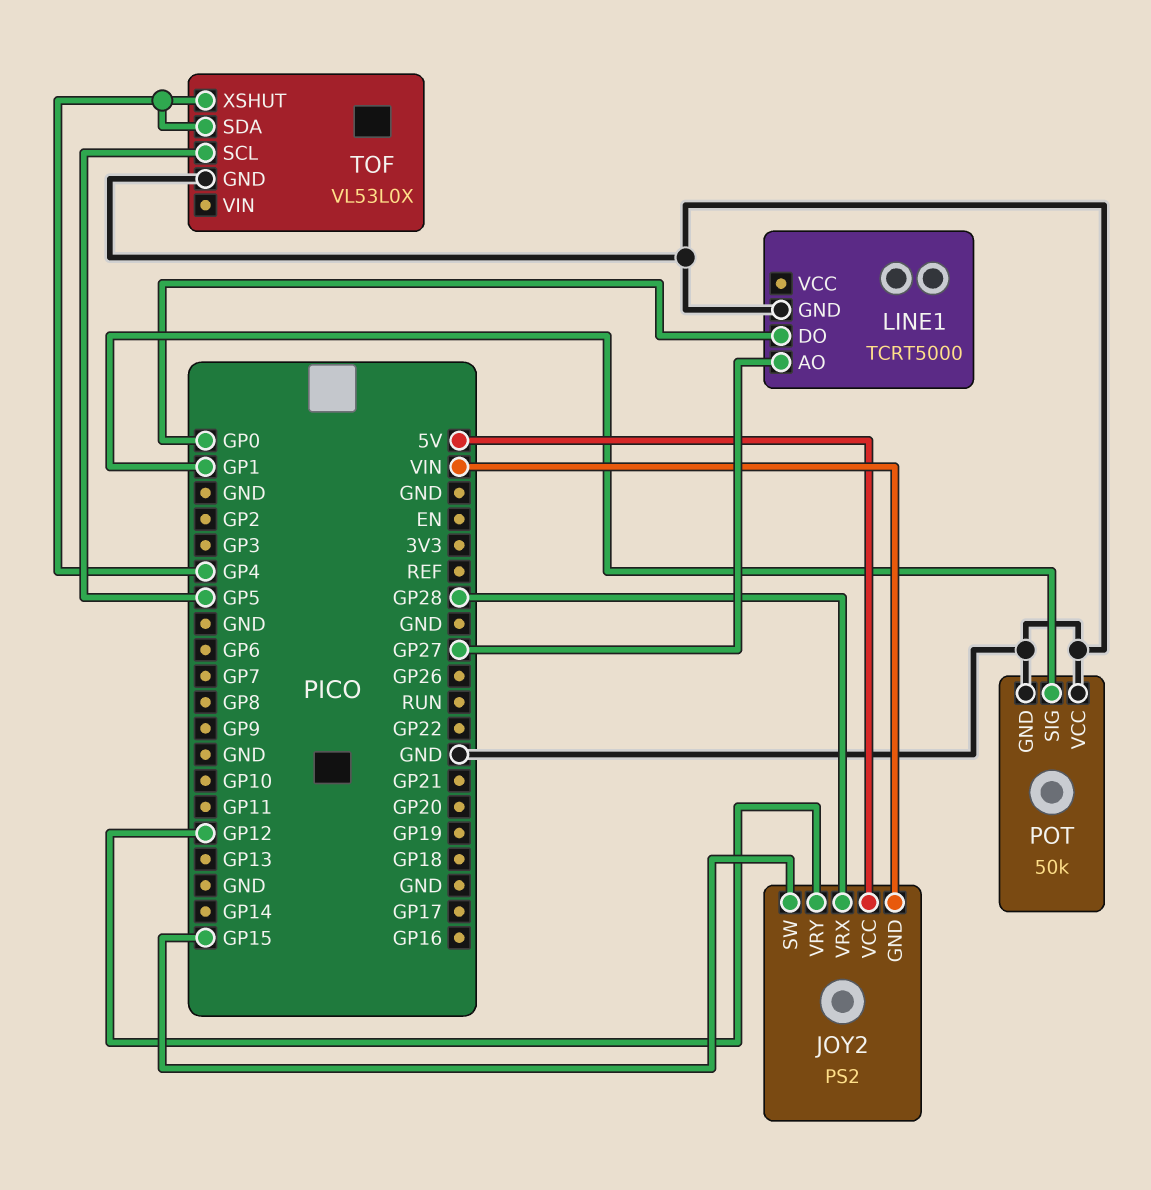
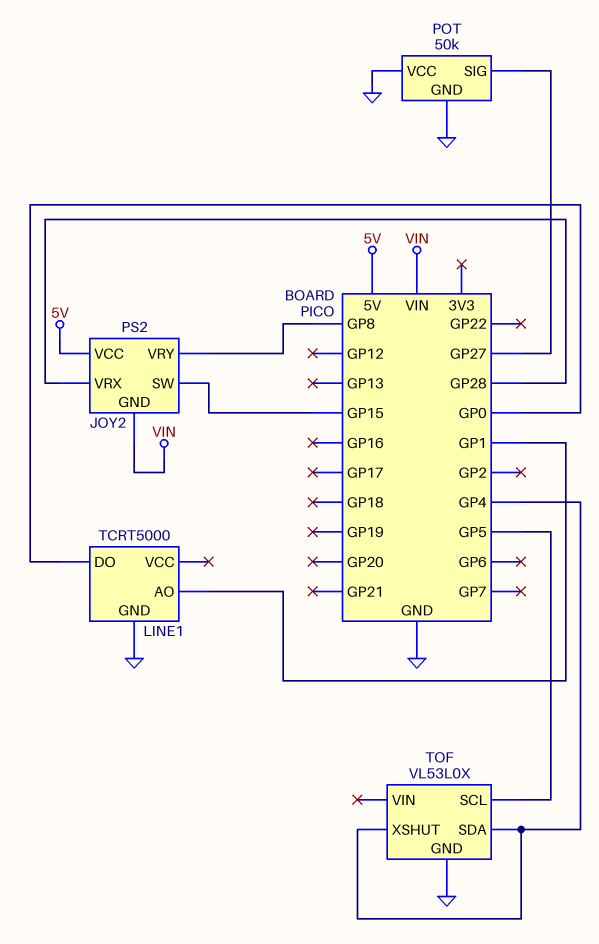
JOY2 pin VRY: GP12 -> GP8
LINE1 pin AO: GP27 -> GP1
POT pin SIG: GP1 -> GP27

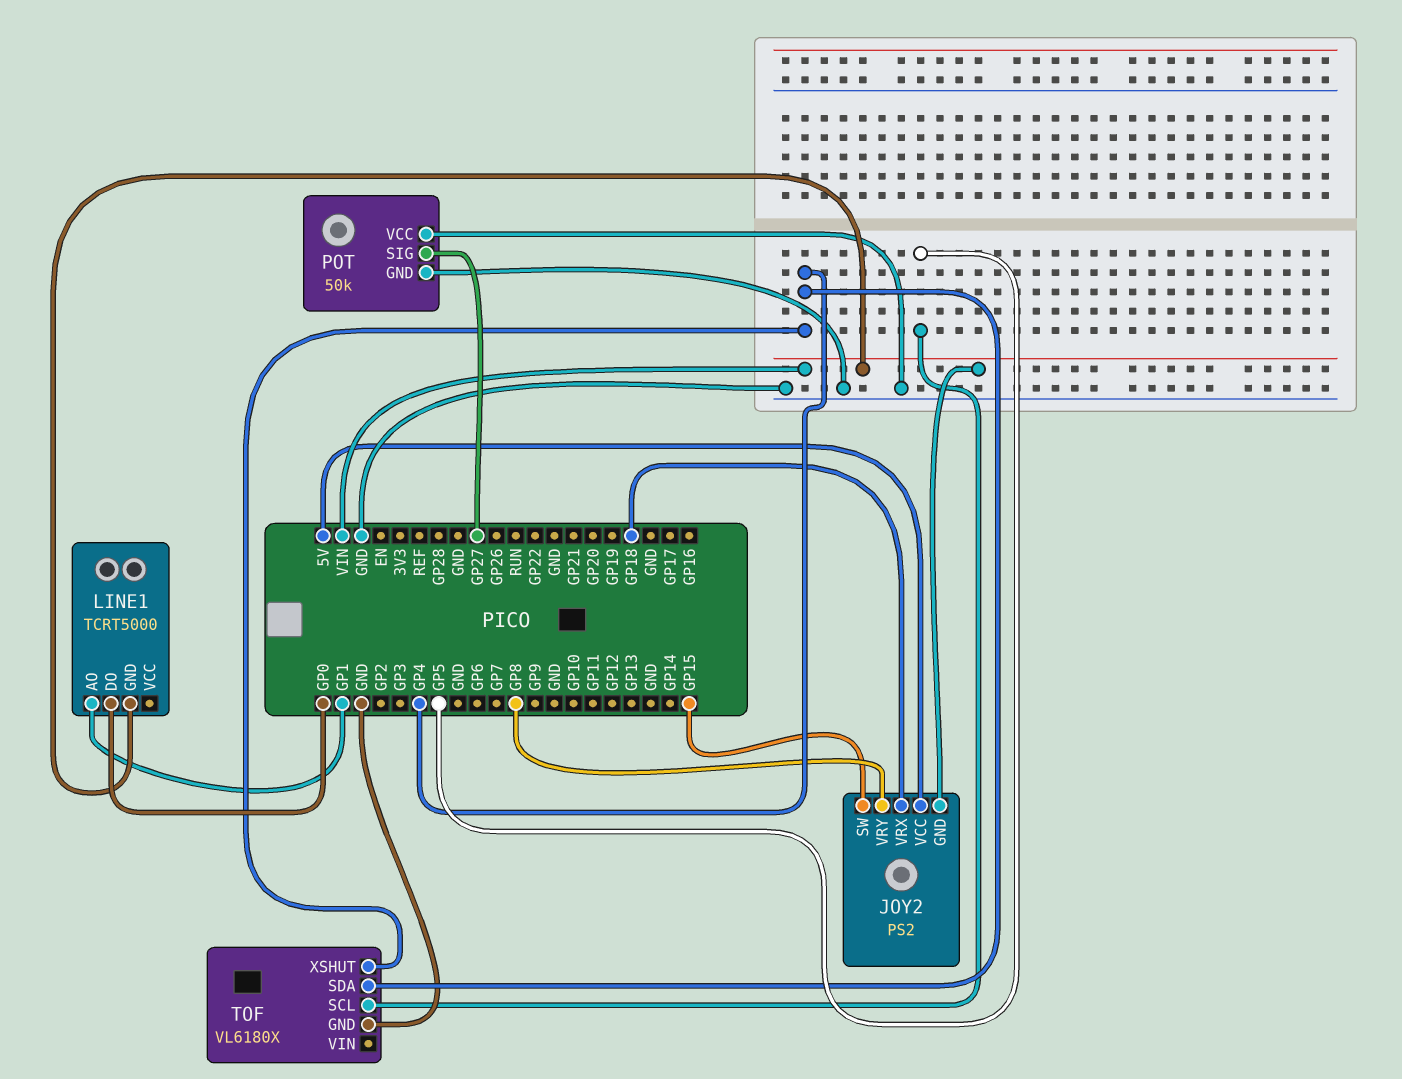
JOY2 pin VRX: GP28 -> GP18
LINE1 pin GND: GND -> VIN
TOF: VL53L0X -> VL6180X

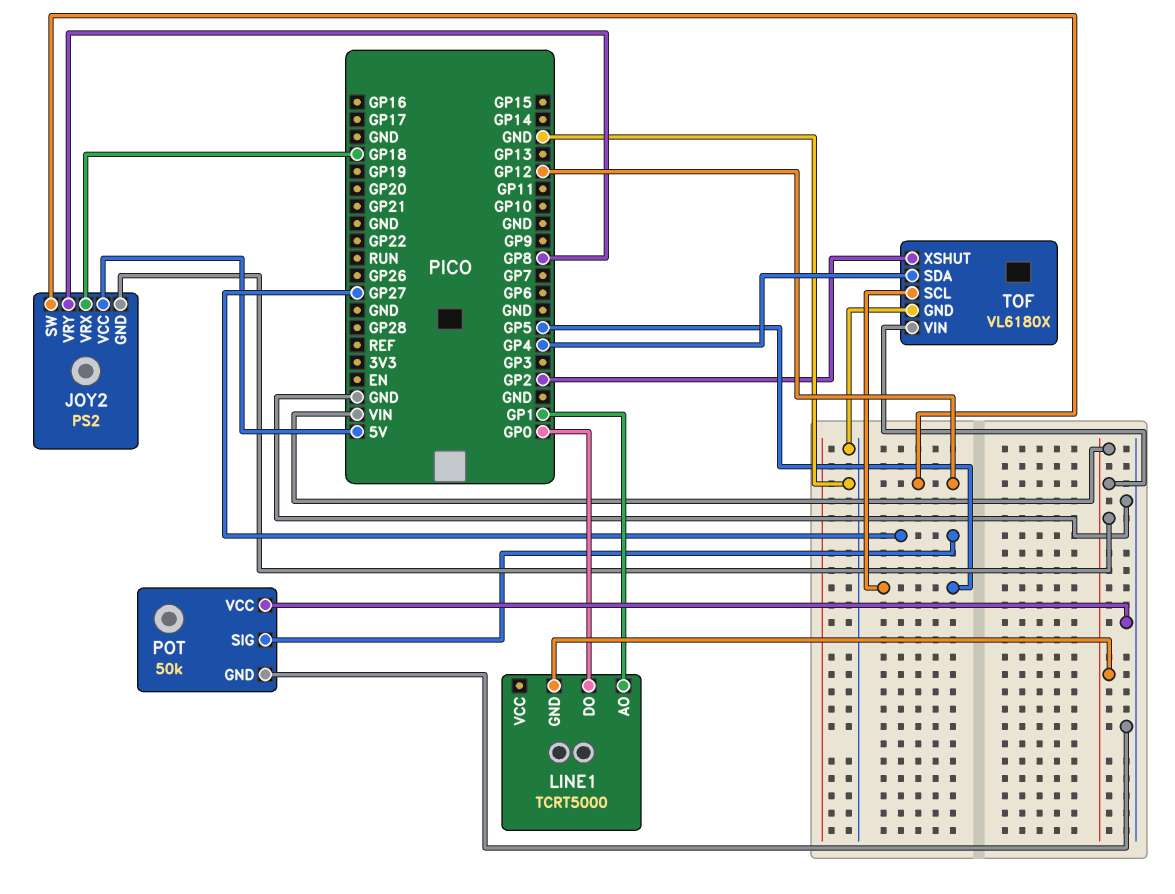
JOY2 pin SW: GP15 -> GP12
TOF pin VIN: none -> VIN
TOF pin XSHUT: GP4 -> GP2

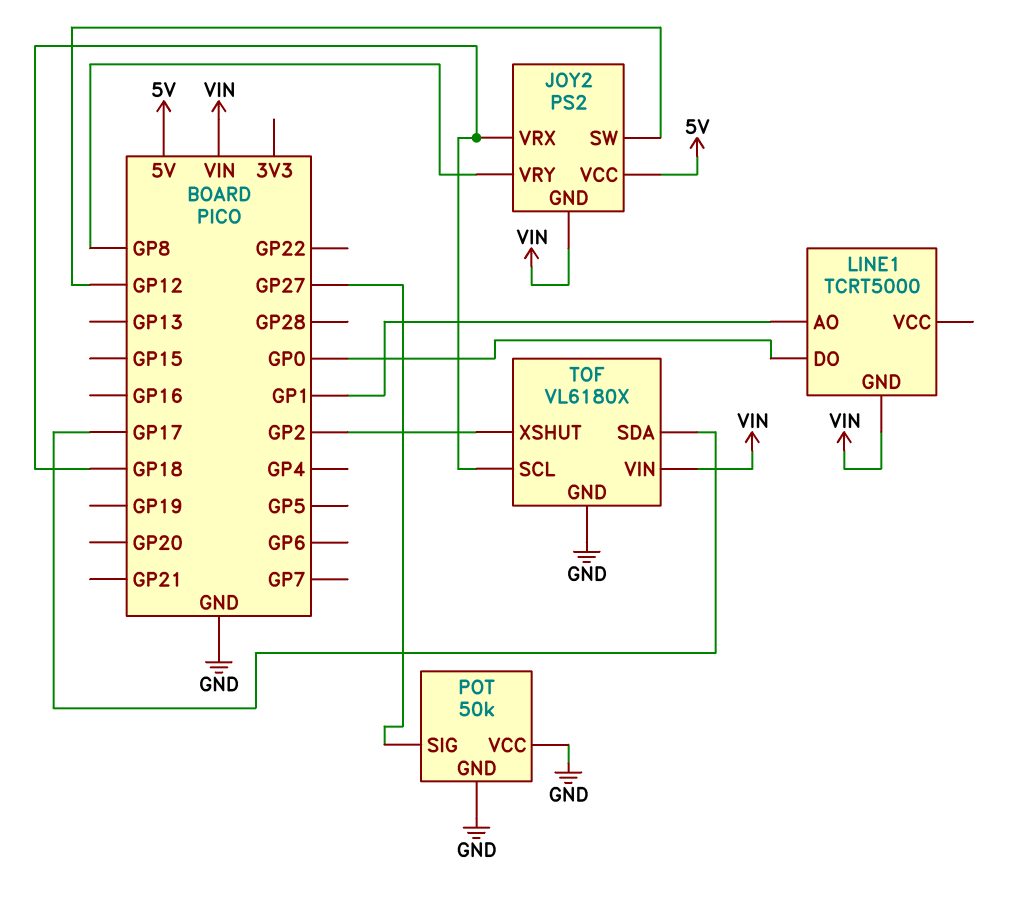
TOF pin SCL: GP5 -> GP18
TOF pin SDA: GP4 -> GP17

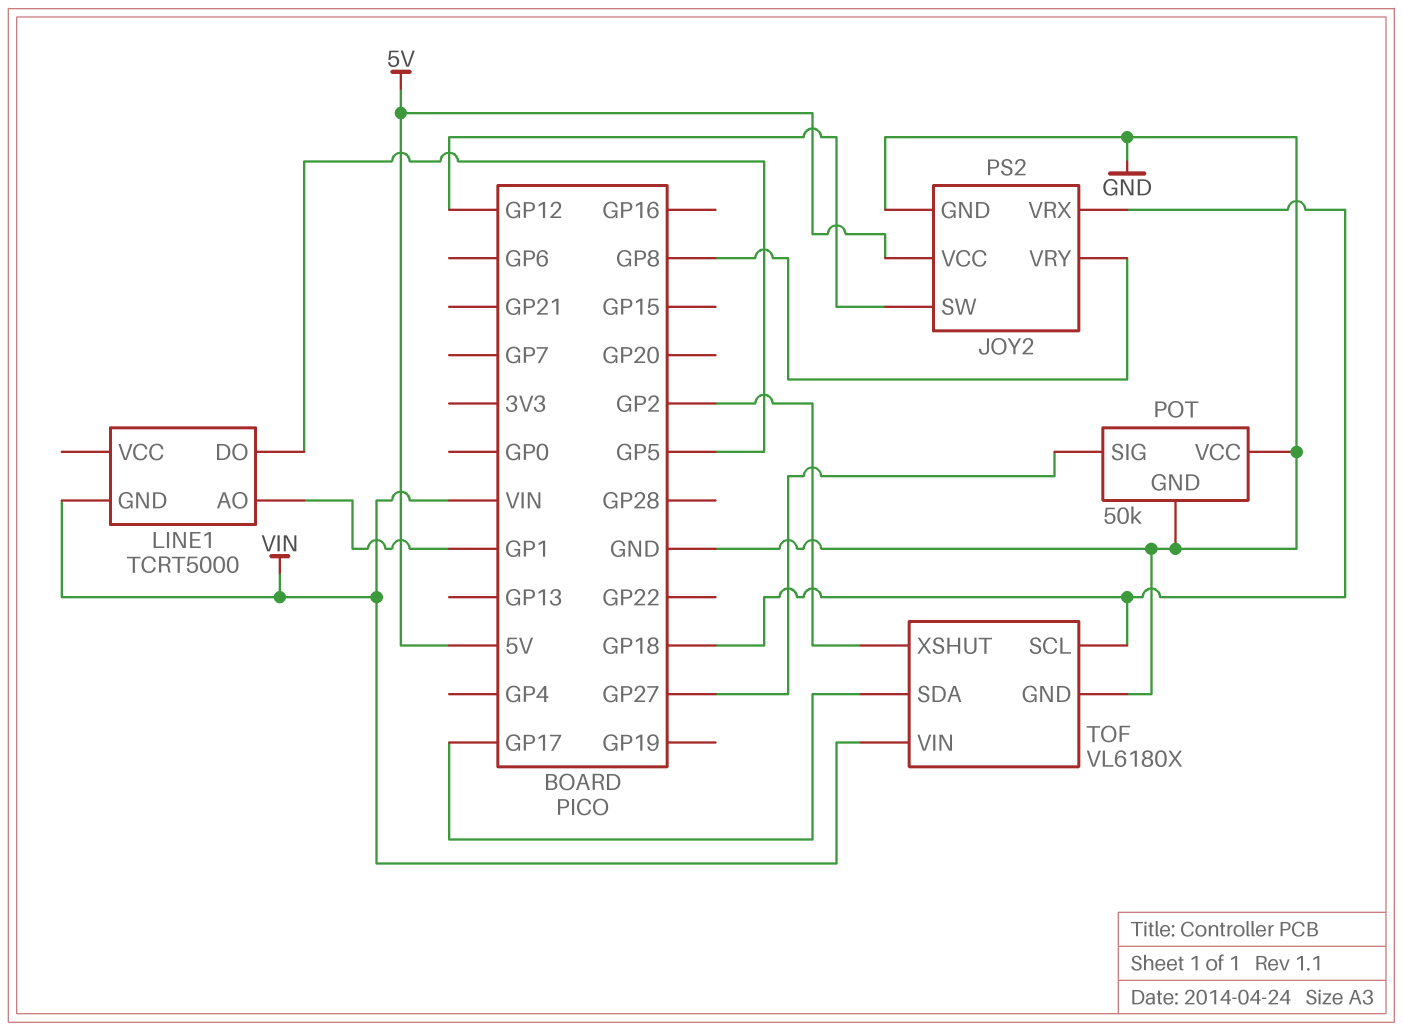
JOY2 pin GND: VIN -> GND
LINE1 pin DO: GP0 -> GP5

